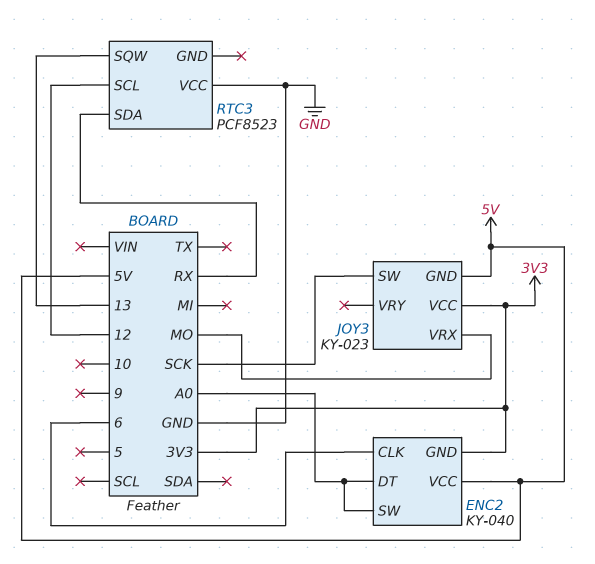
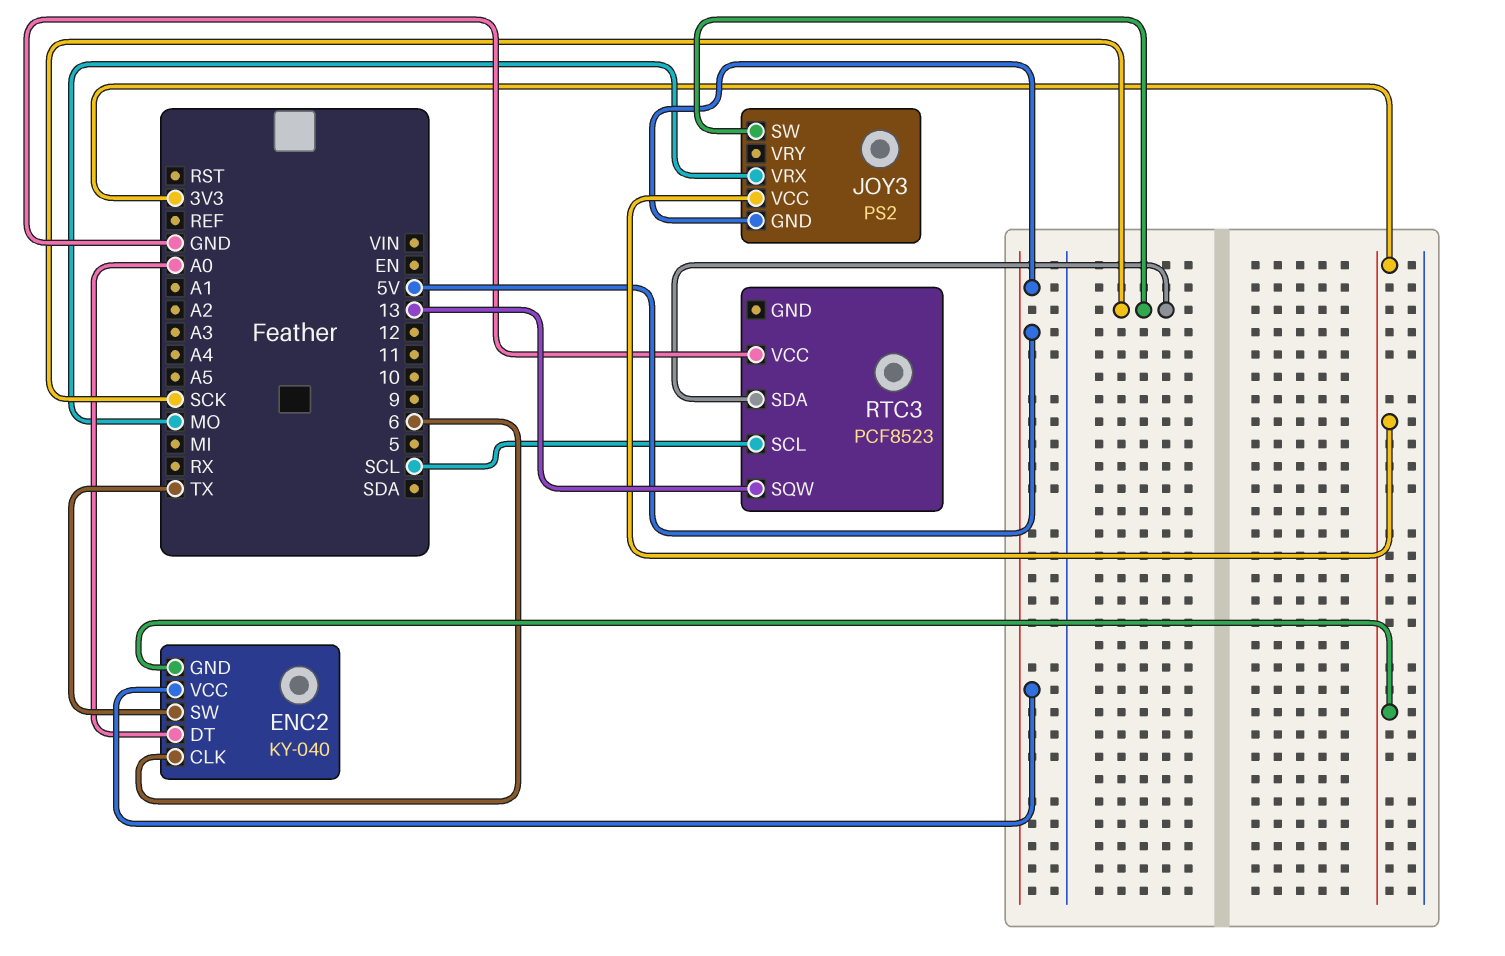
ENC2 pin SW: A0 -> TX
JOY3: KY-023 -> PS2
RTC3 pin SCL: 12 -> SCL
RTC3 pin SDA: RX -> SCK

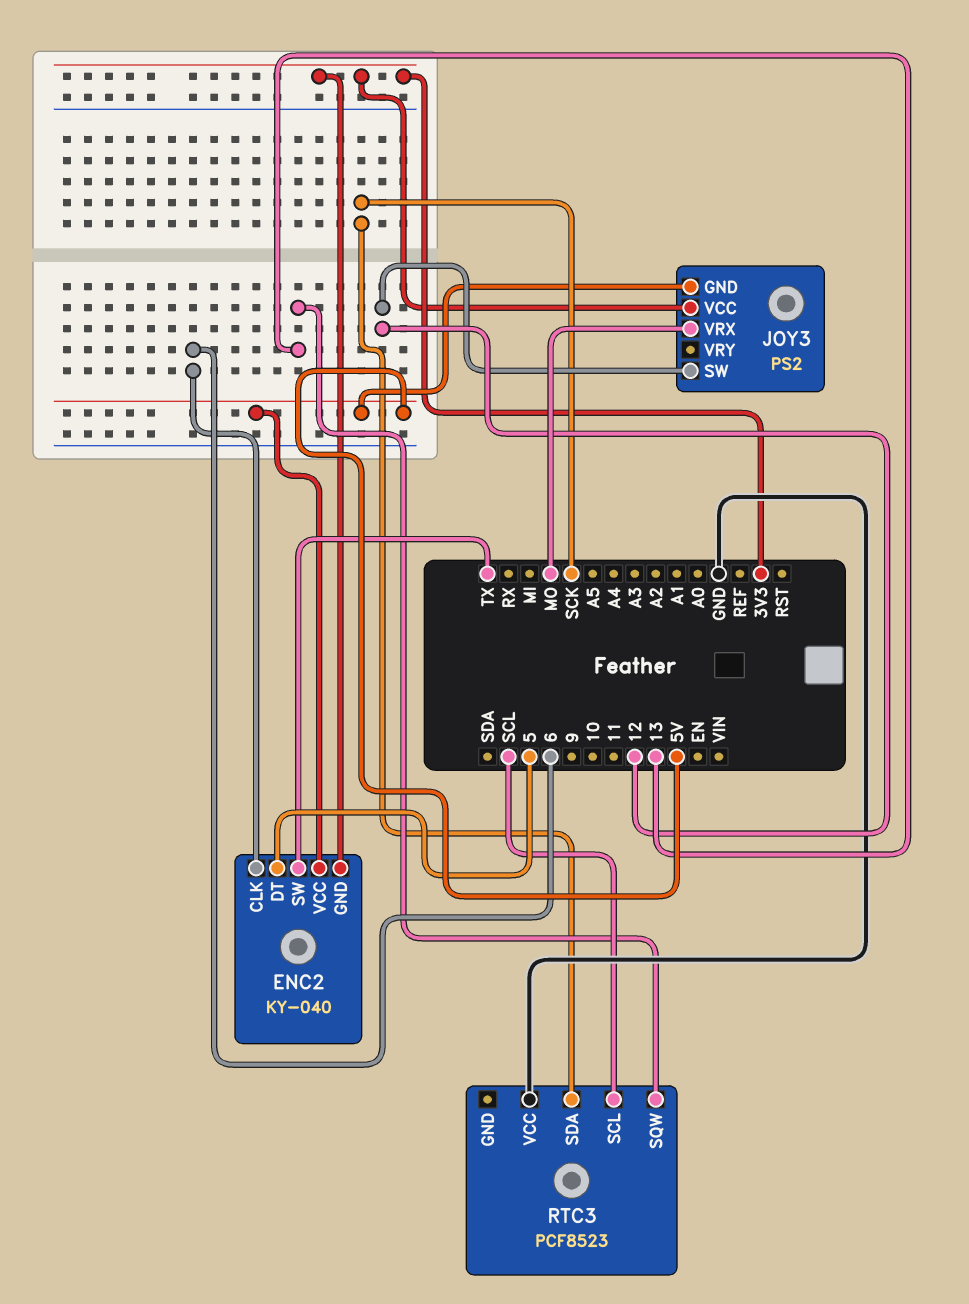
ENC2 pin DT: A0 -> 5
JOY3 pin SW: SCK -> 12

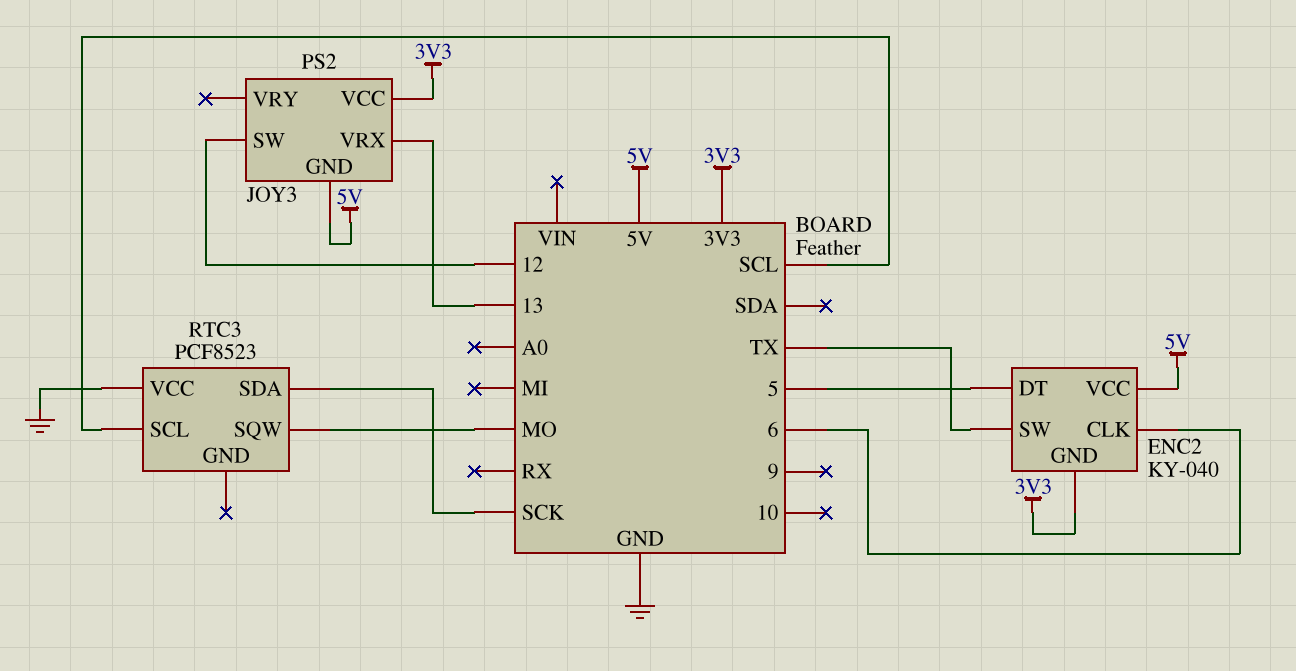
JOY3 pin VRX: MO -> 13
RTC3 pin SQW: 13 -> MO

